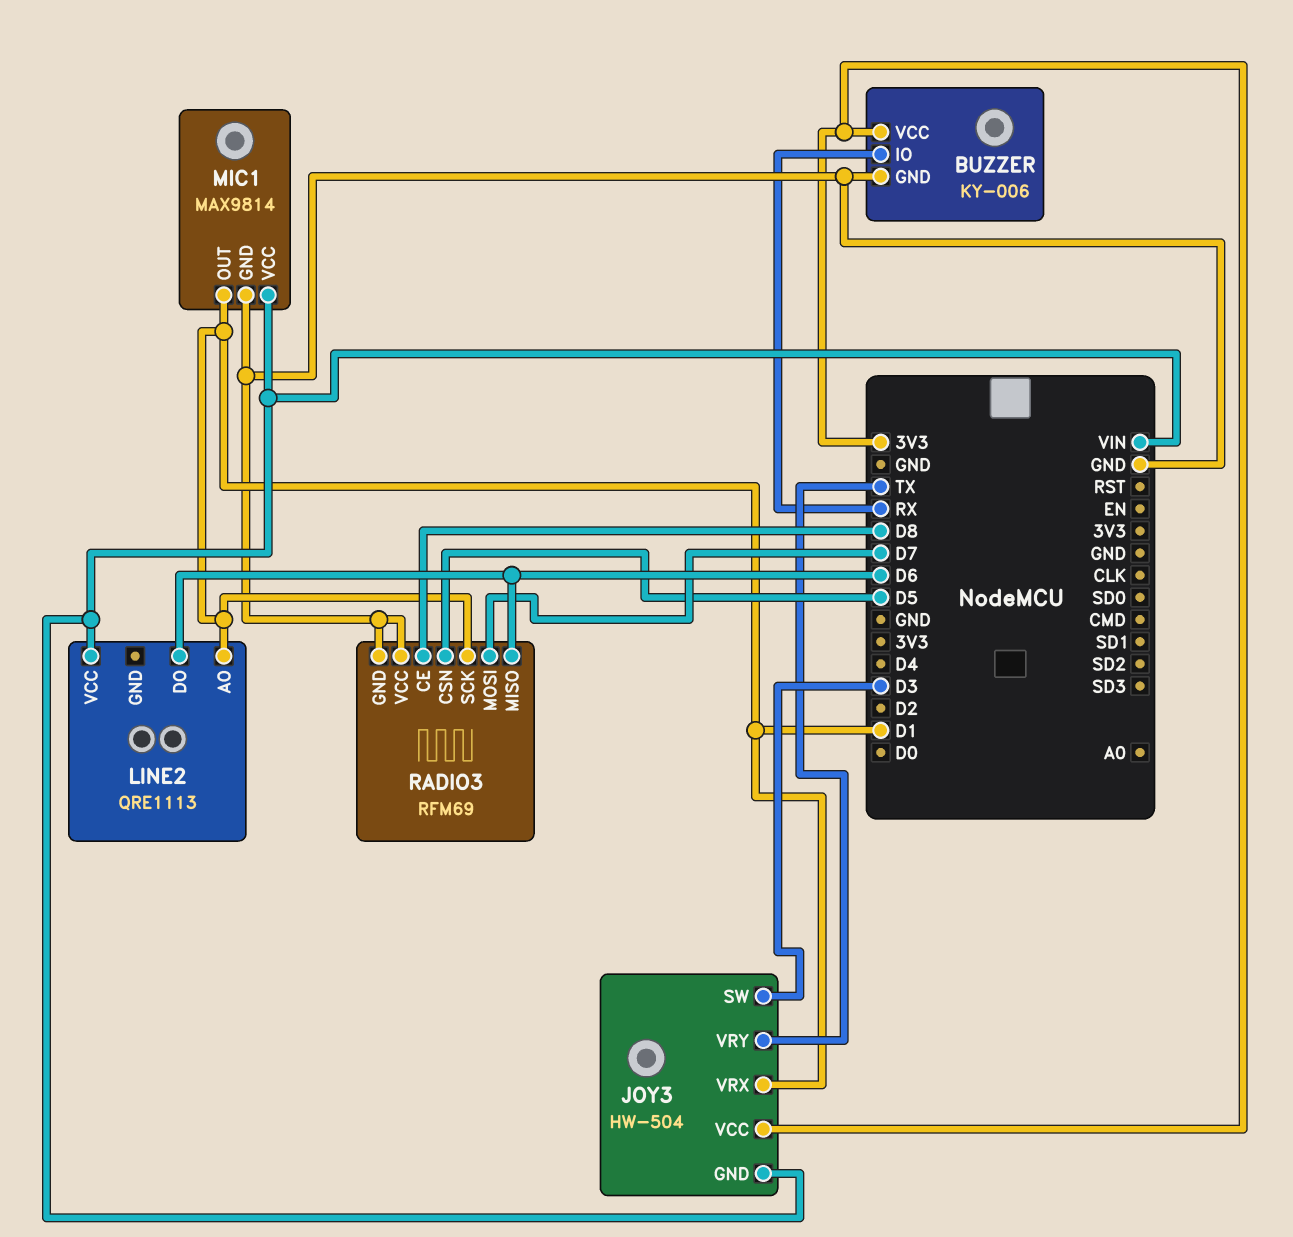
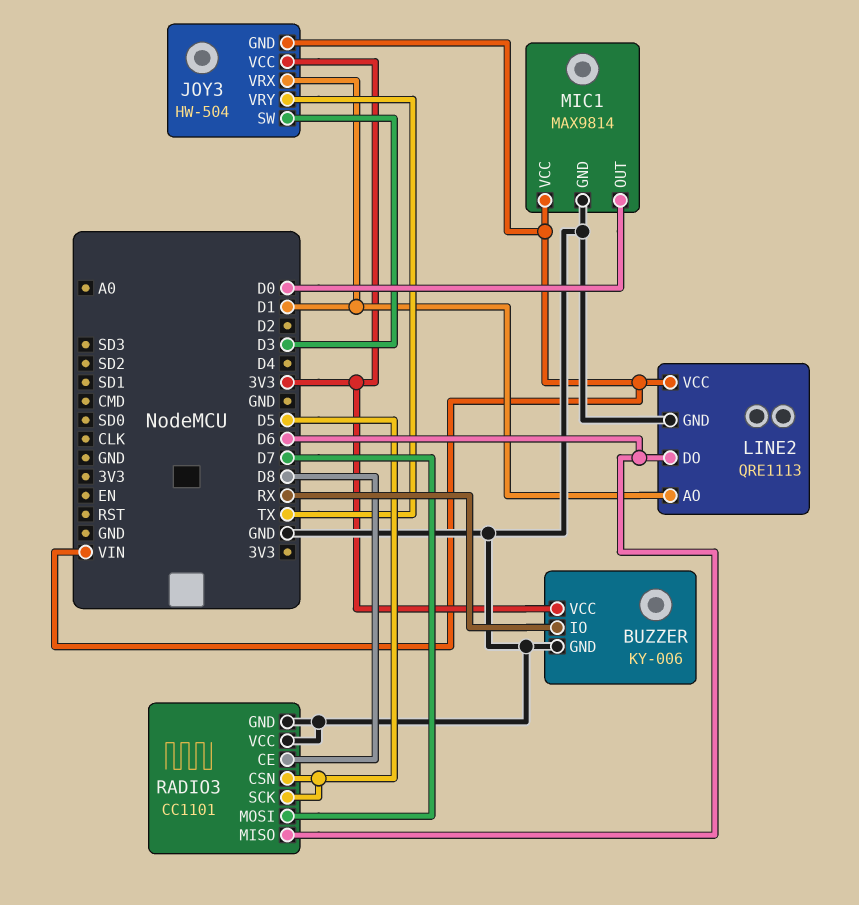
LINE2 pin GND: none -> GND
MIC1 pin OUT: D1 -> D0
RADIO3: RFM69 -> CC1101
RADIO3 pin SCK: D1 -> D5

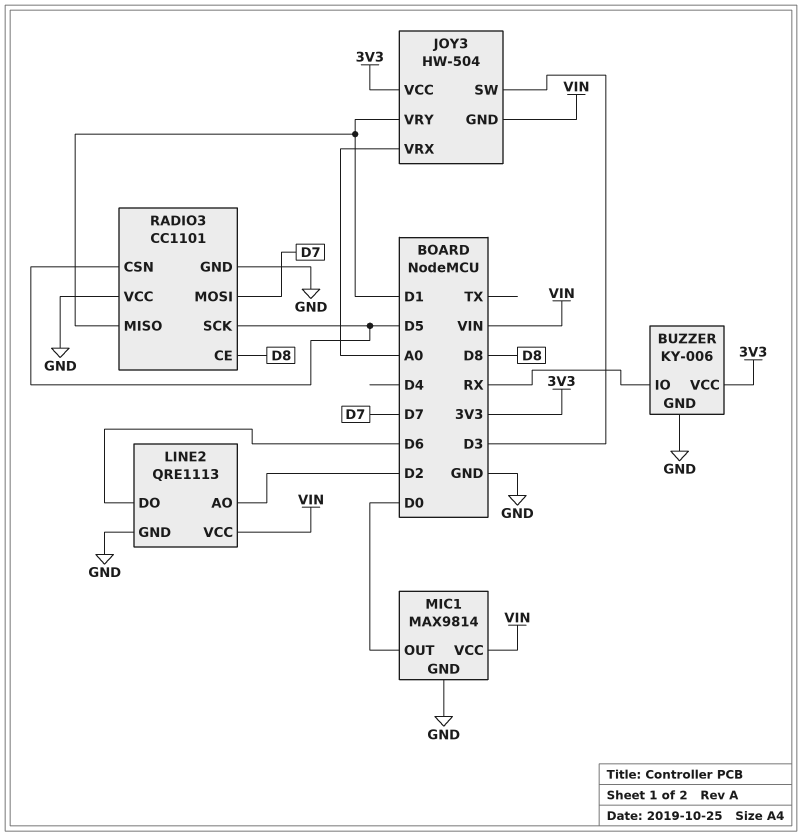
JOY3 pin VRX: D1 -> A0
JOY3 pin VRY: TX -> D1
LINE2 pin AO: D1 -> D2
RADIO3 pin MISO: D6 -> D1

